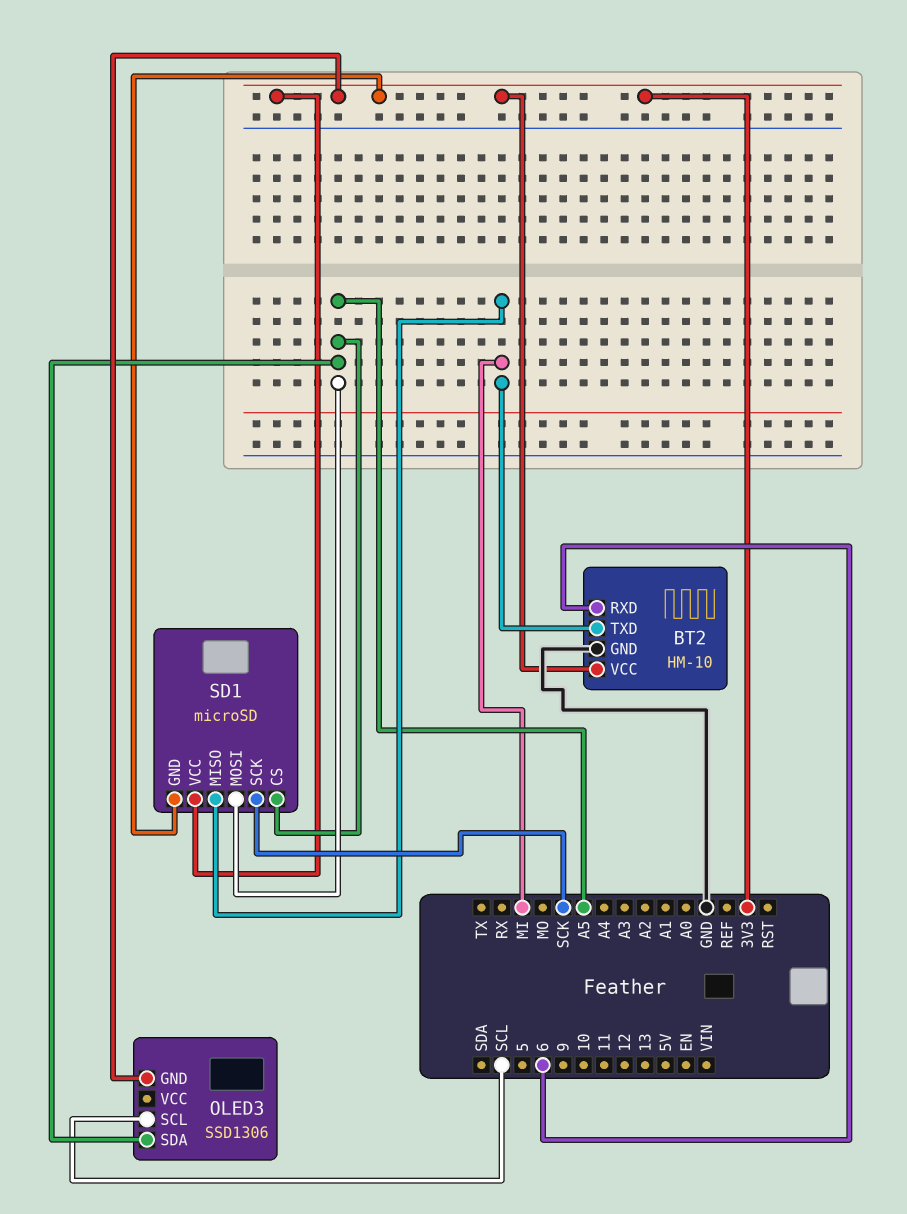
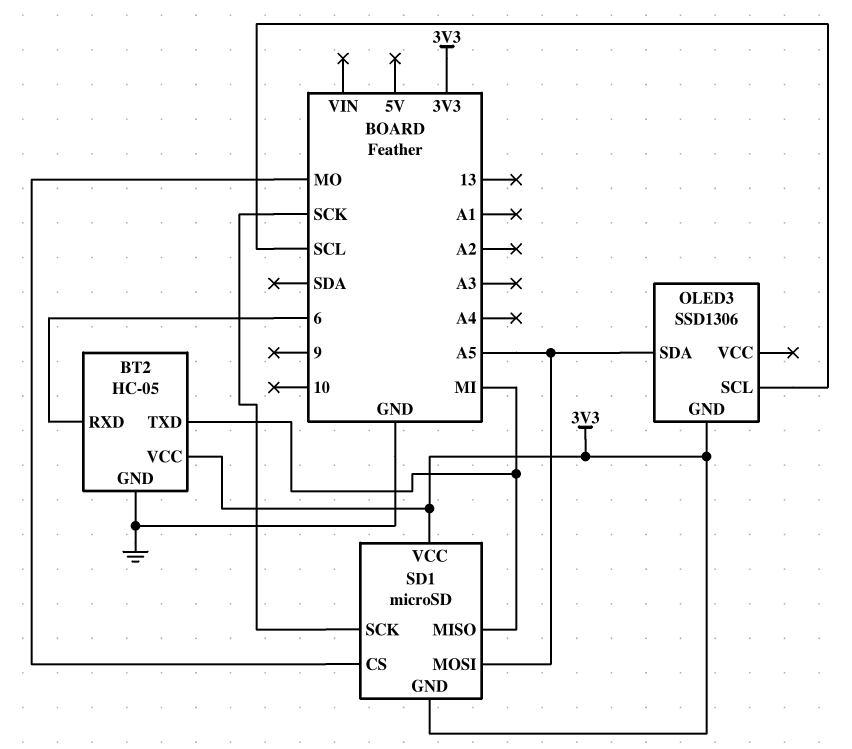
BT2: HM-10 -> HC-05
SD1 pin CS: A5 -> MO

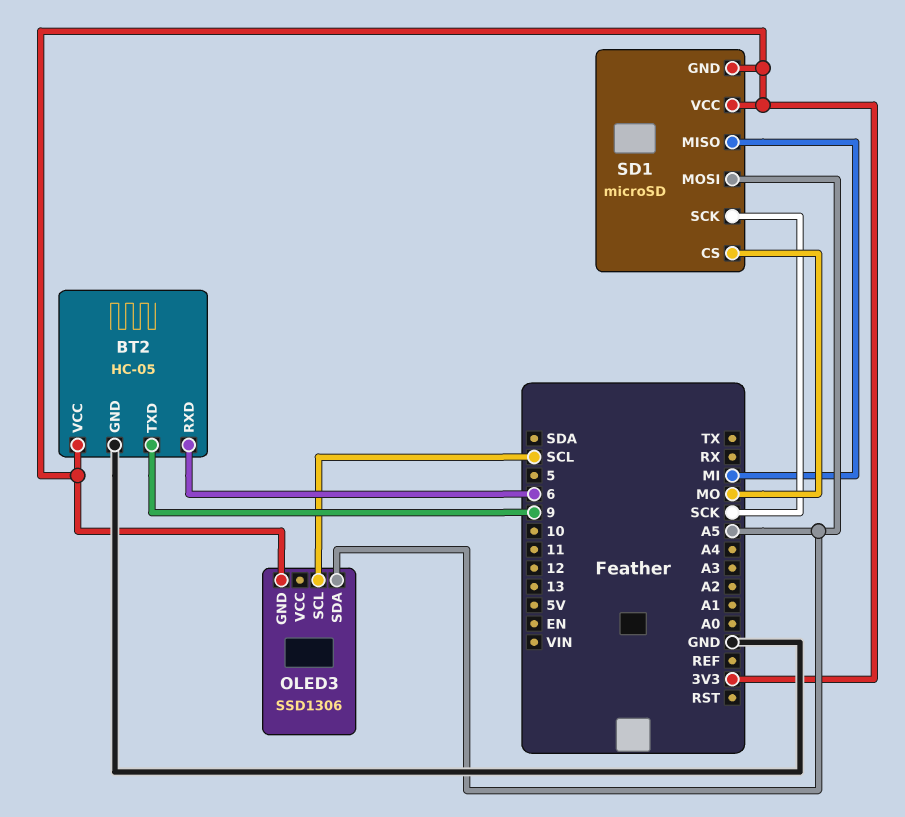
BT2 pin TXD: MI -> 9

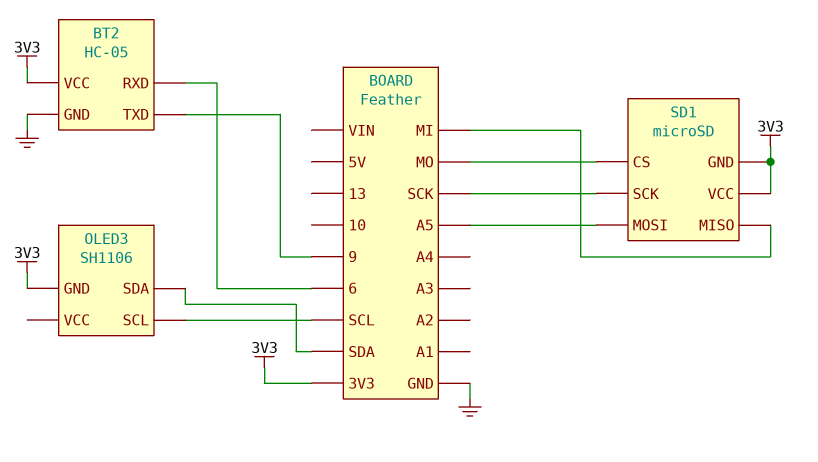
OLED3: SSD1306 -> SH1106
OLED3 pin SDA: A5 -> SDA

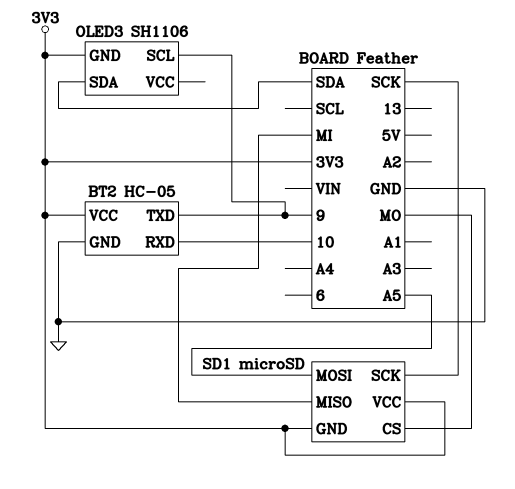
BT2 pin RXD: 6 -> 10
OLED3 pin SCL: SCL -> 9

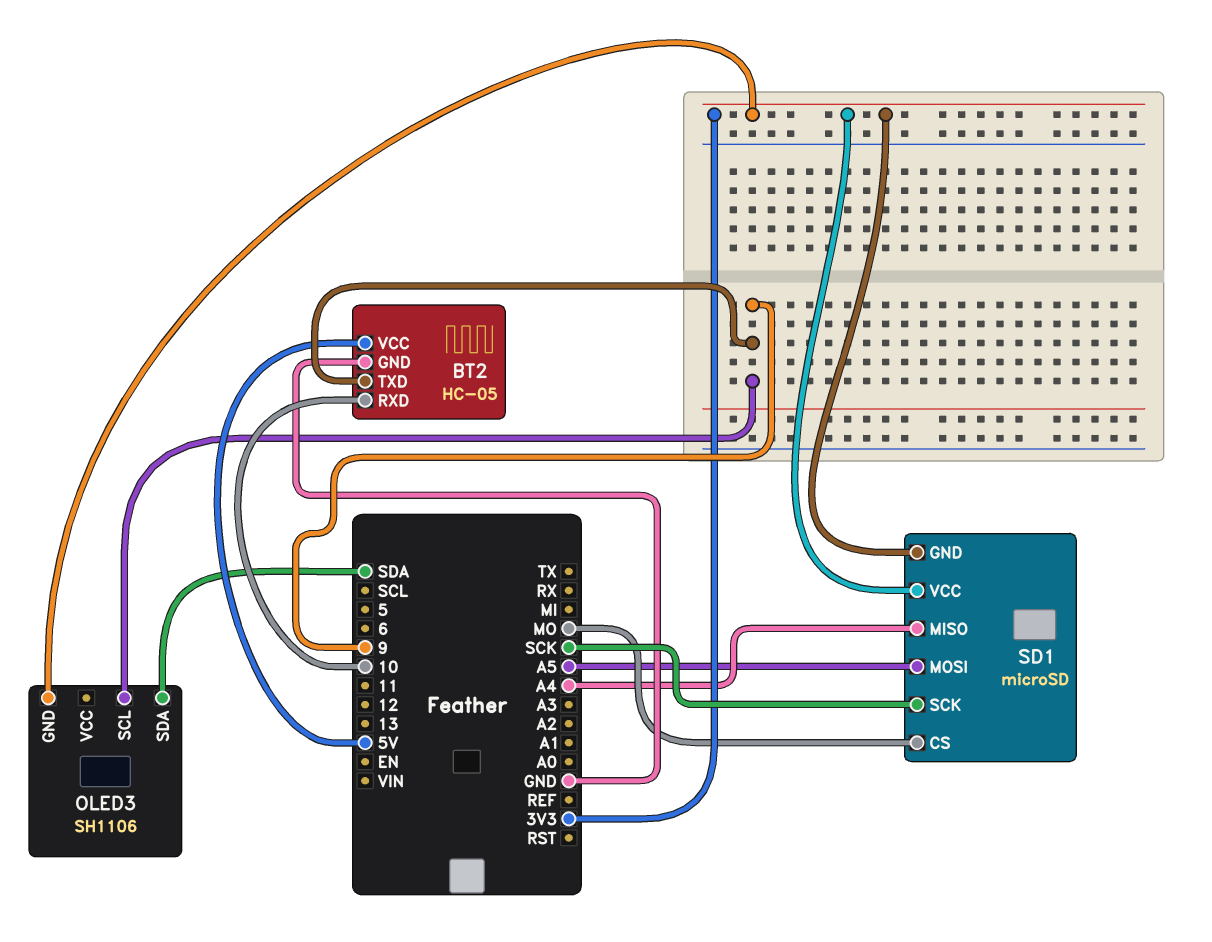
BT2 pin VCC: 3V3 -> 5V
SD1 pin MISO: MI -> A4

